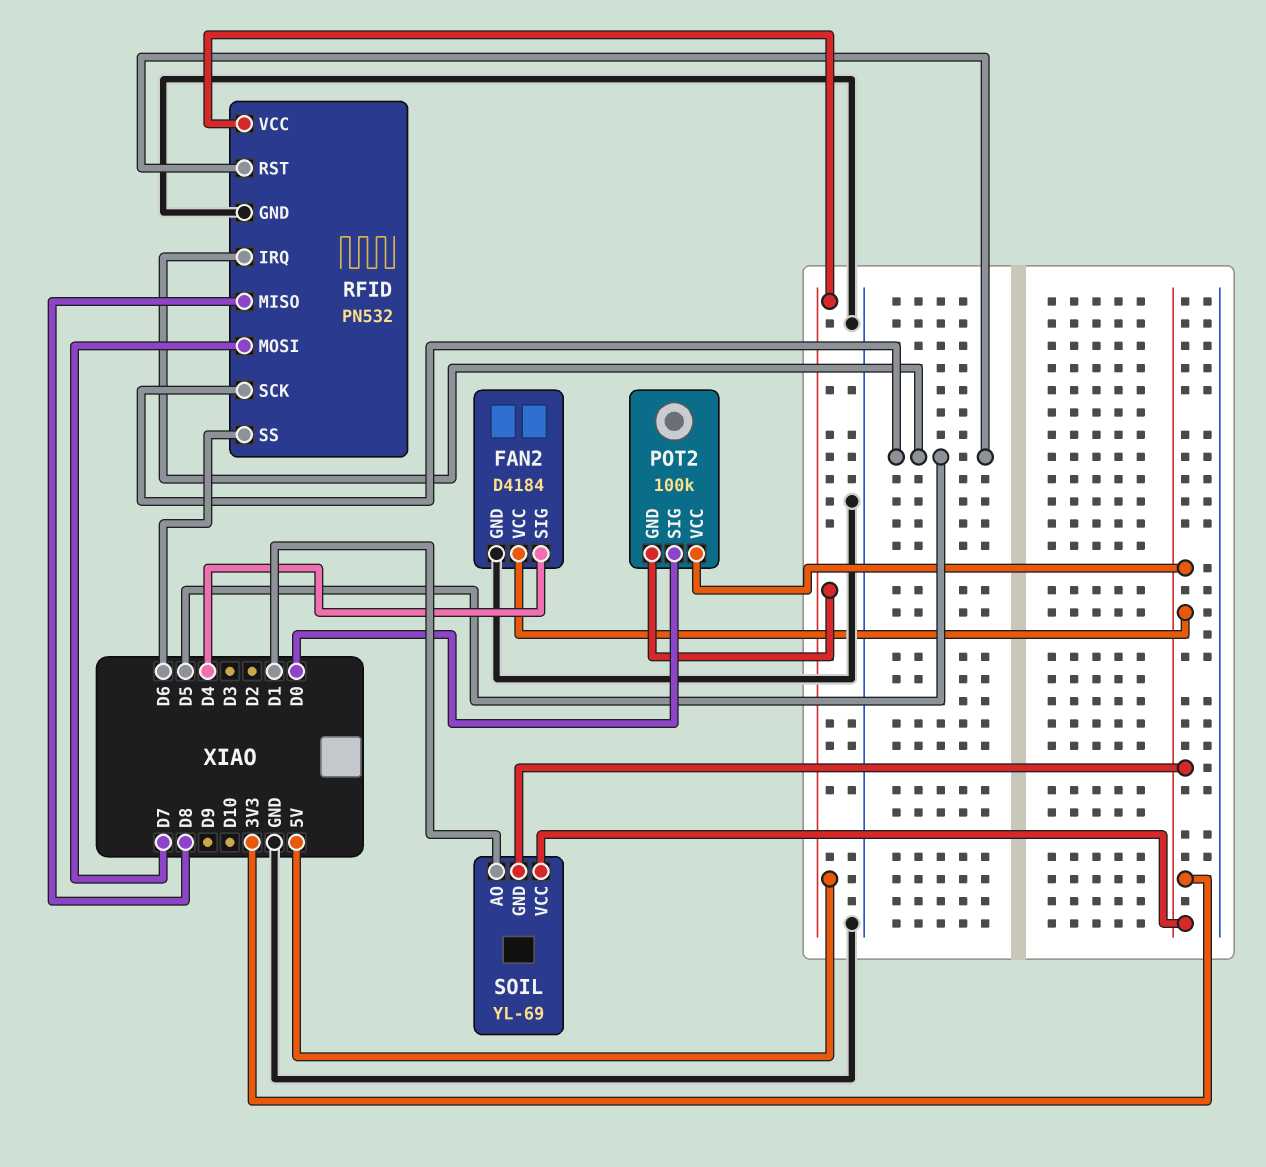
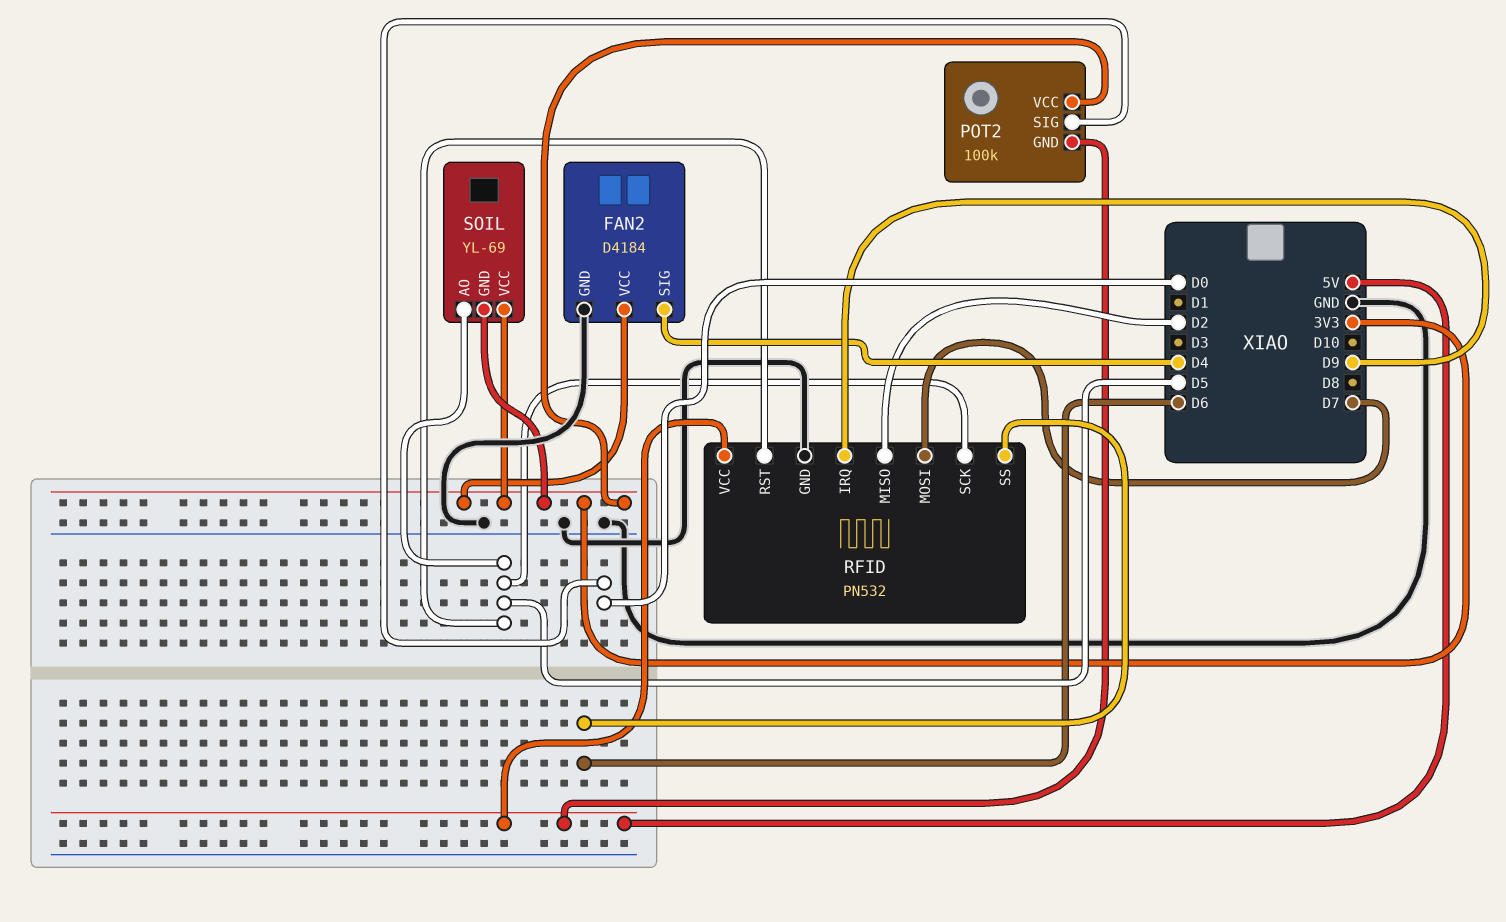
RFID pin IRQ: D5 -> D9
RFID pin MISO: D8 -> D2
SOIL pin AO: D1 -> D5

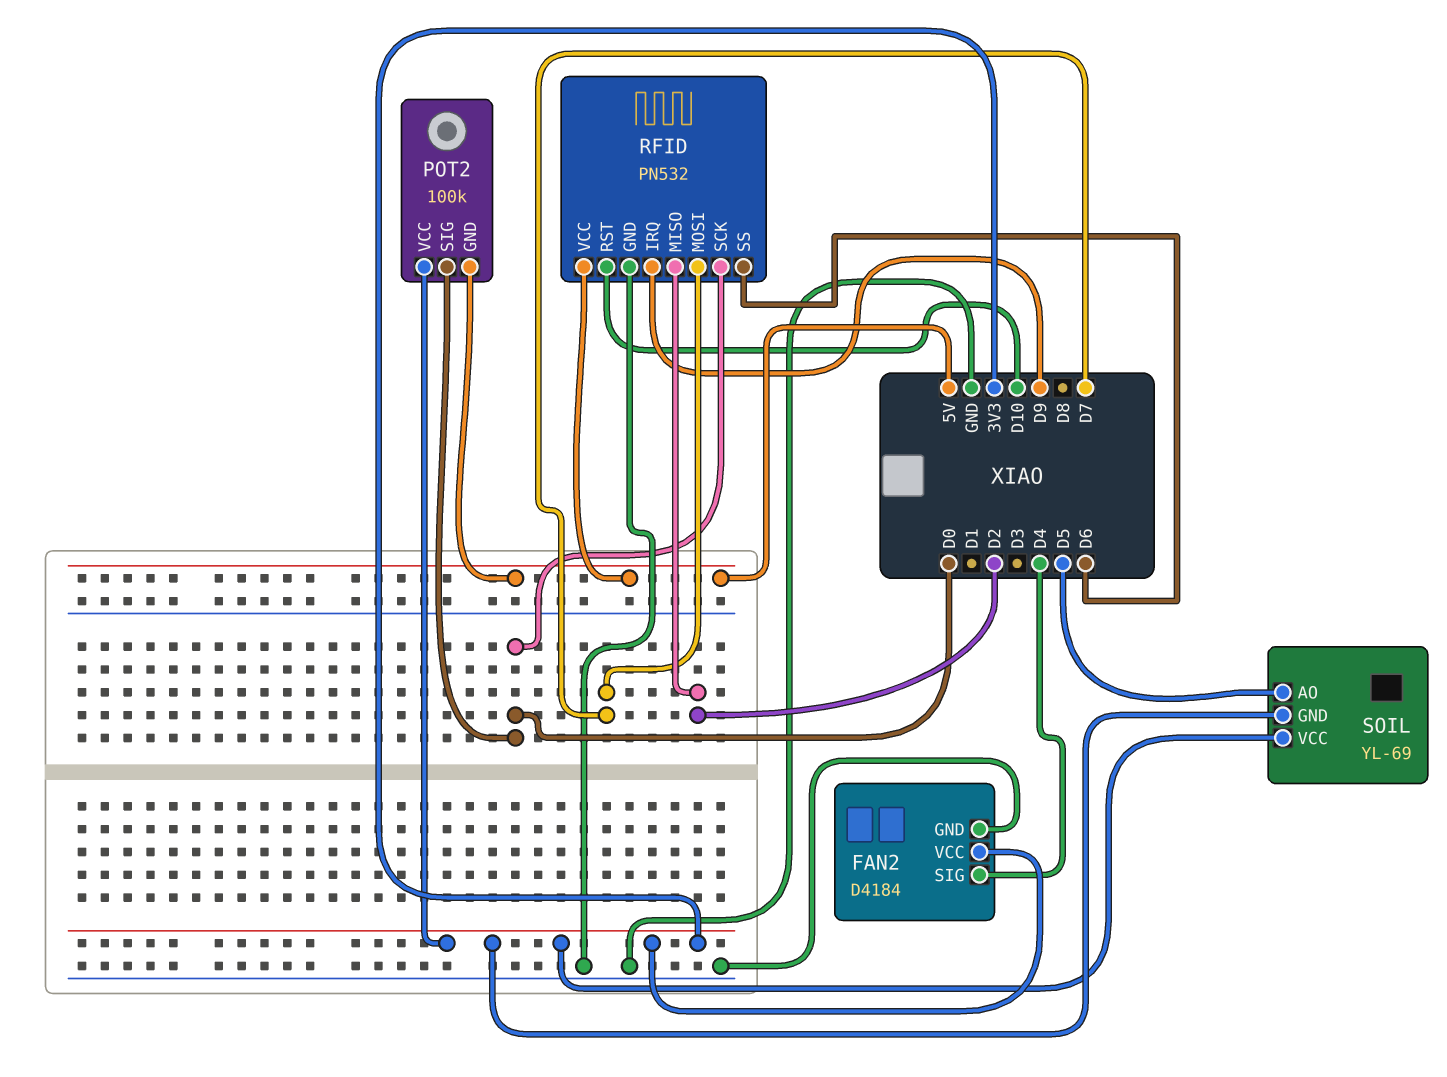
RFID pin RST: D5 -> D10
RFID pin SCK: D5 -> D0

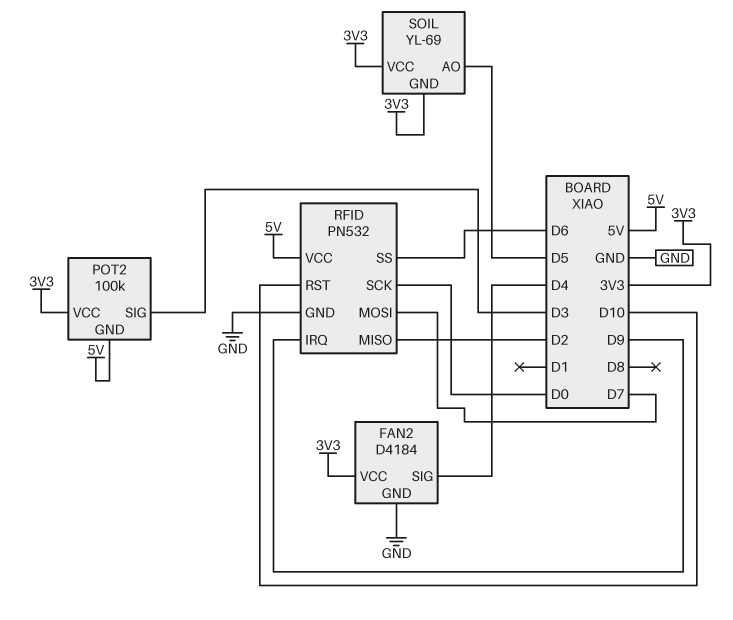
POT2 pin SIG: D0 -> D3

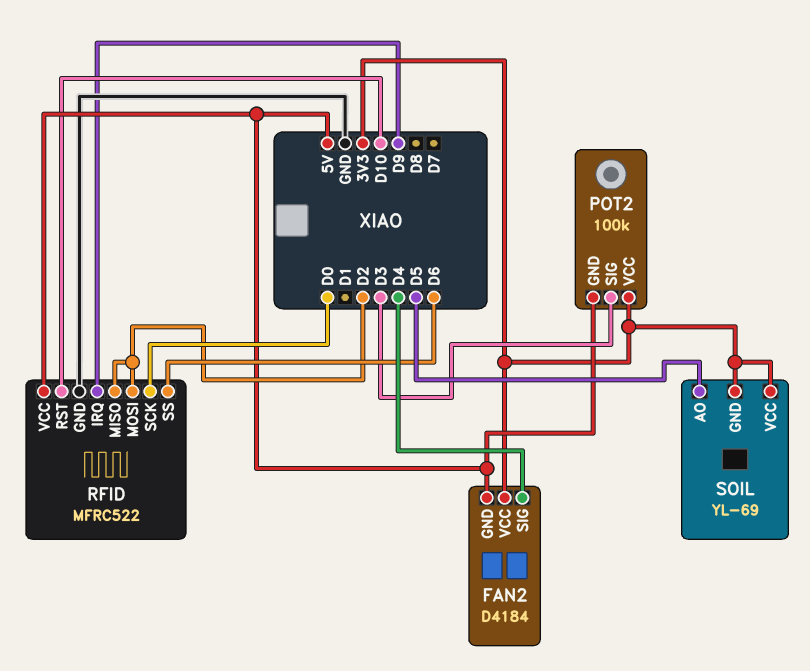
FAN2 pin GND: GND -> 5V
RFID: PN532 -> MFRC522
RFID pin MOSI: D7 -> D2

